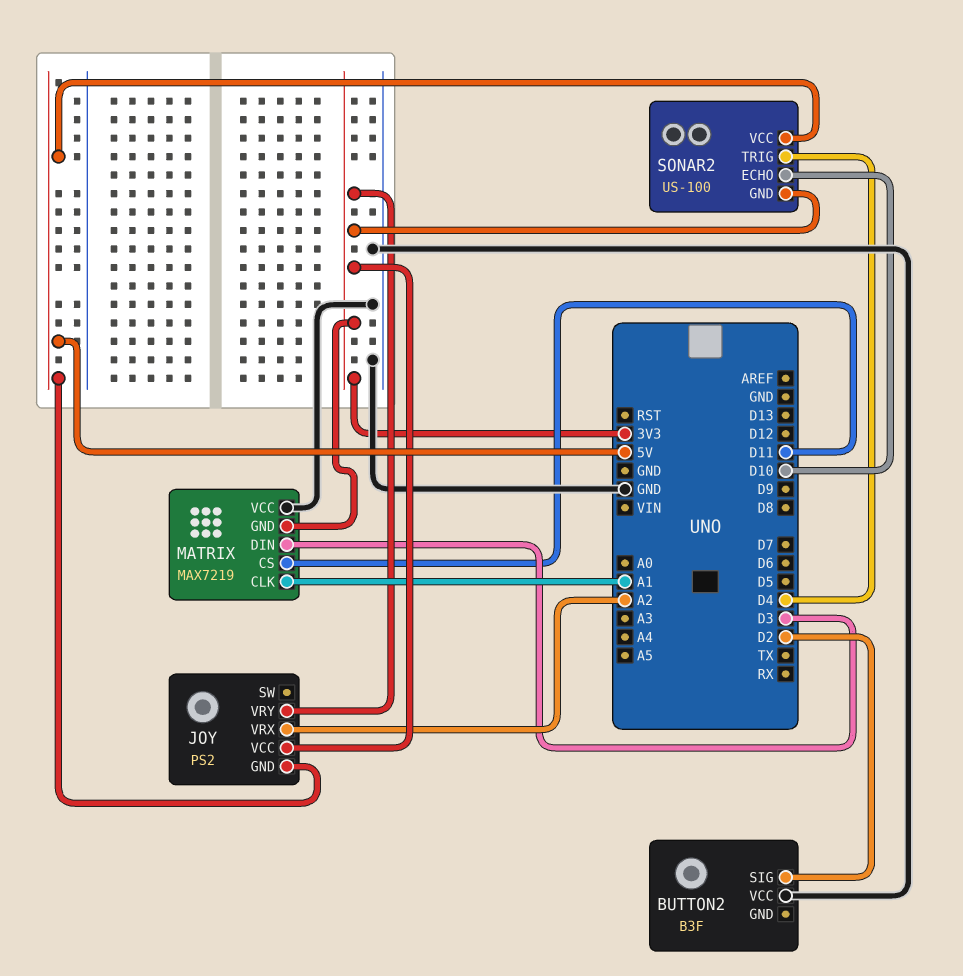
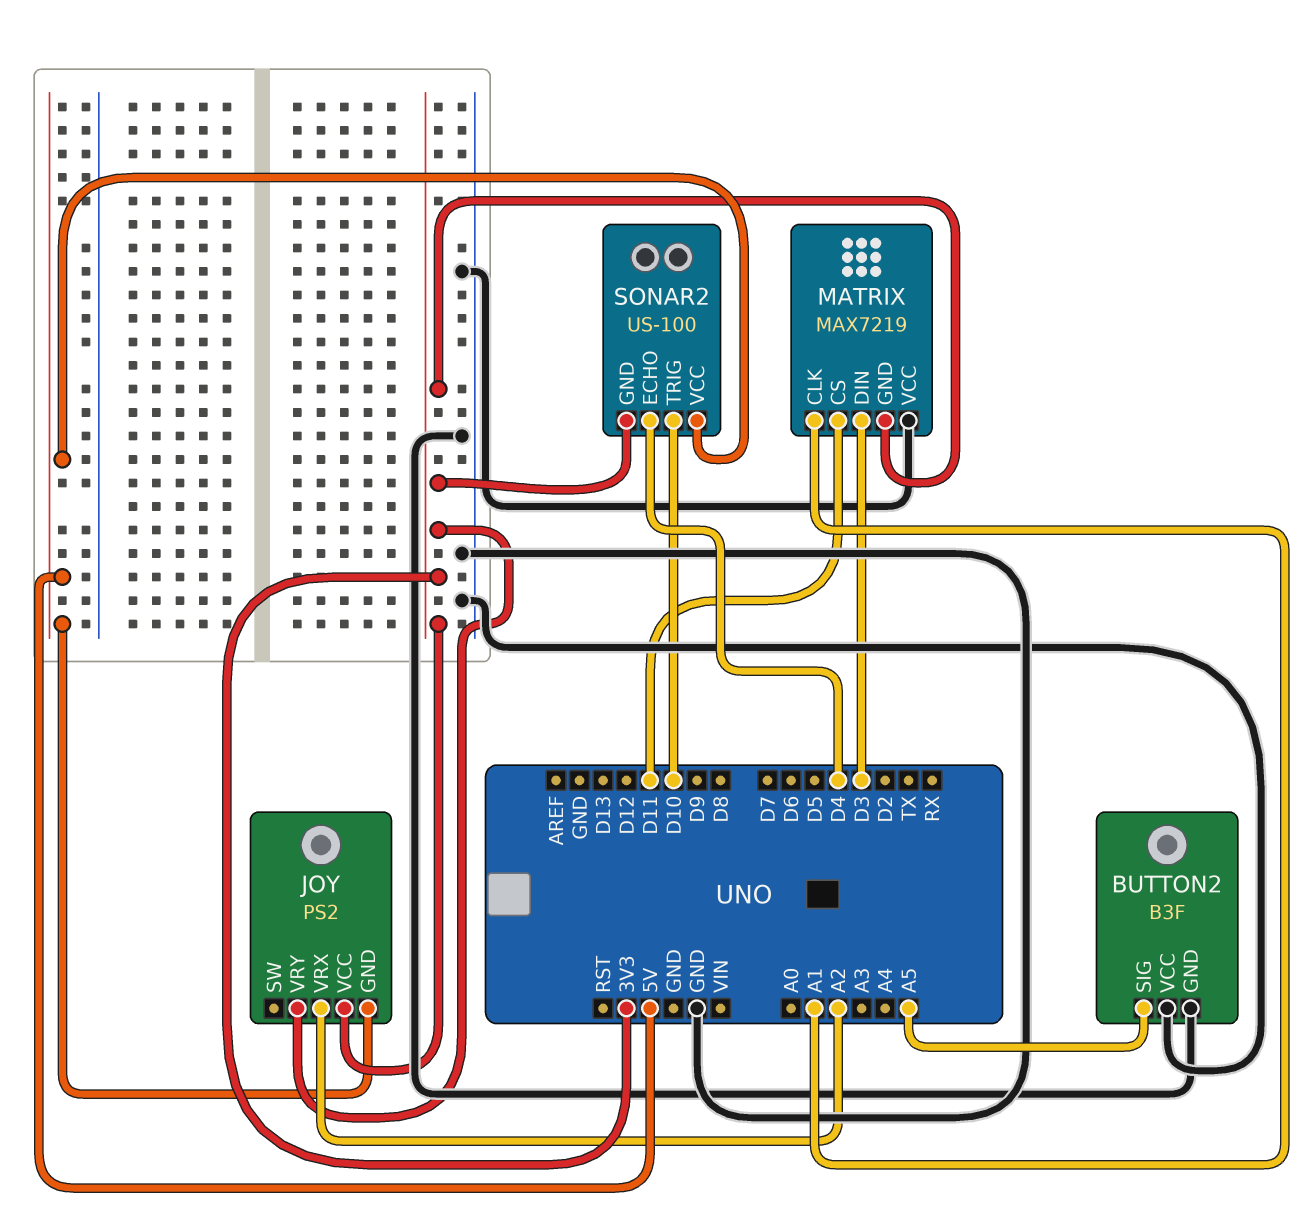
BUTTON2 pin GND: none -> GND
BUTTON2 pin SIG: D2 -> A5
SONAR2 pin ECHO: D10 -> D4
SONAR2 pin TRIG: D4 -> D10

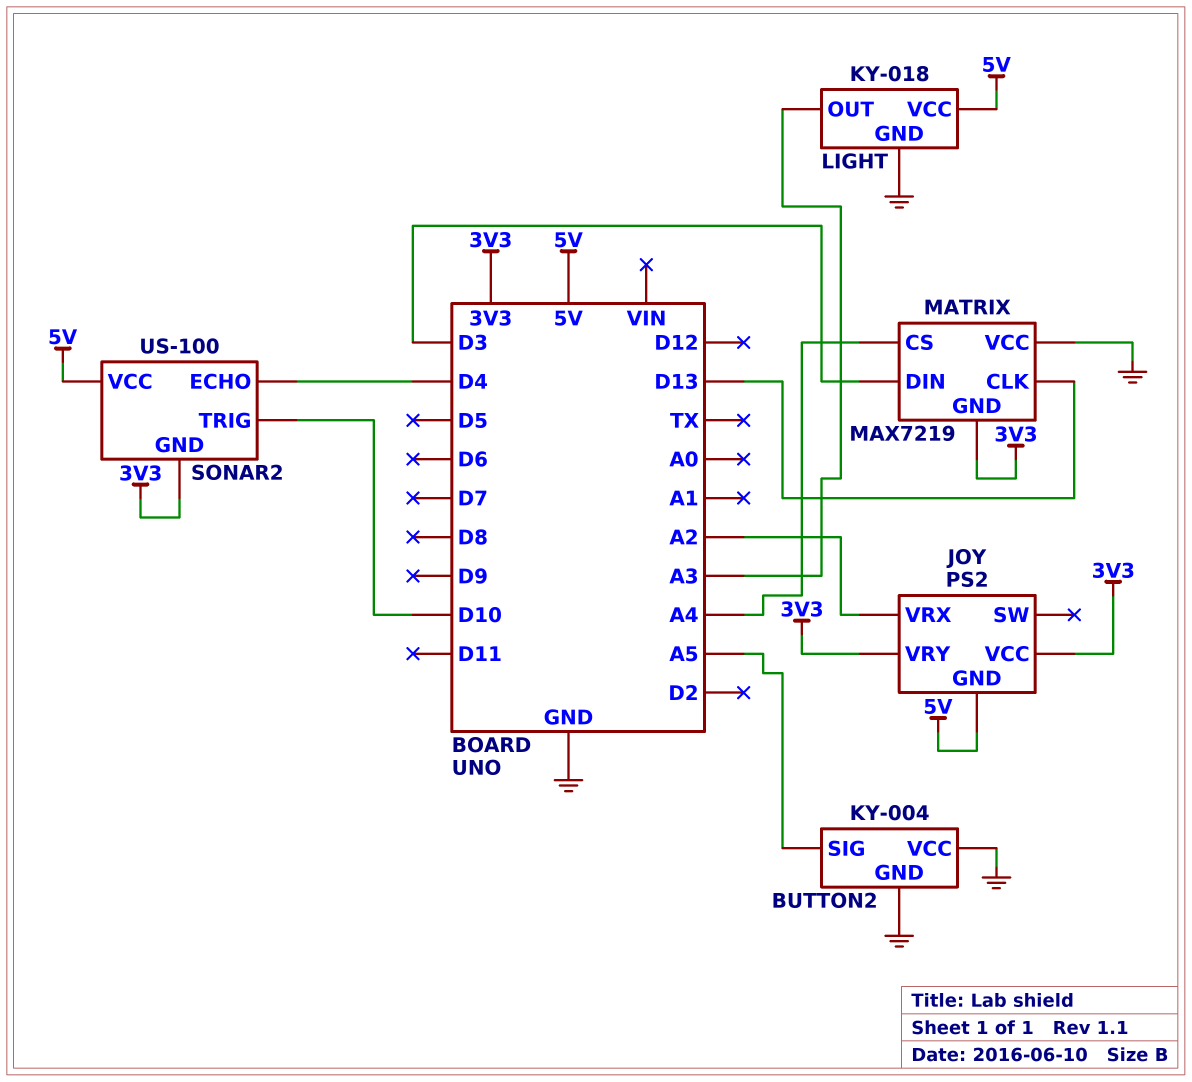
BUTTON2: B3F -> KY-004
LIGHT: none -> KY-018
LIGHT pin GND: none -> GND
LIGHT pin OUT: none -> A3
LIGHT pin VCC: none -> 5V
MATRIX pin CLK: A1 -> D13
MATRIX pin CS: D11 -> A4

